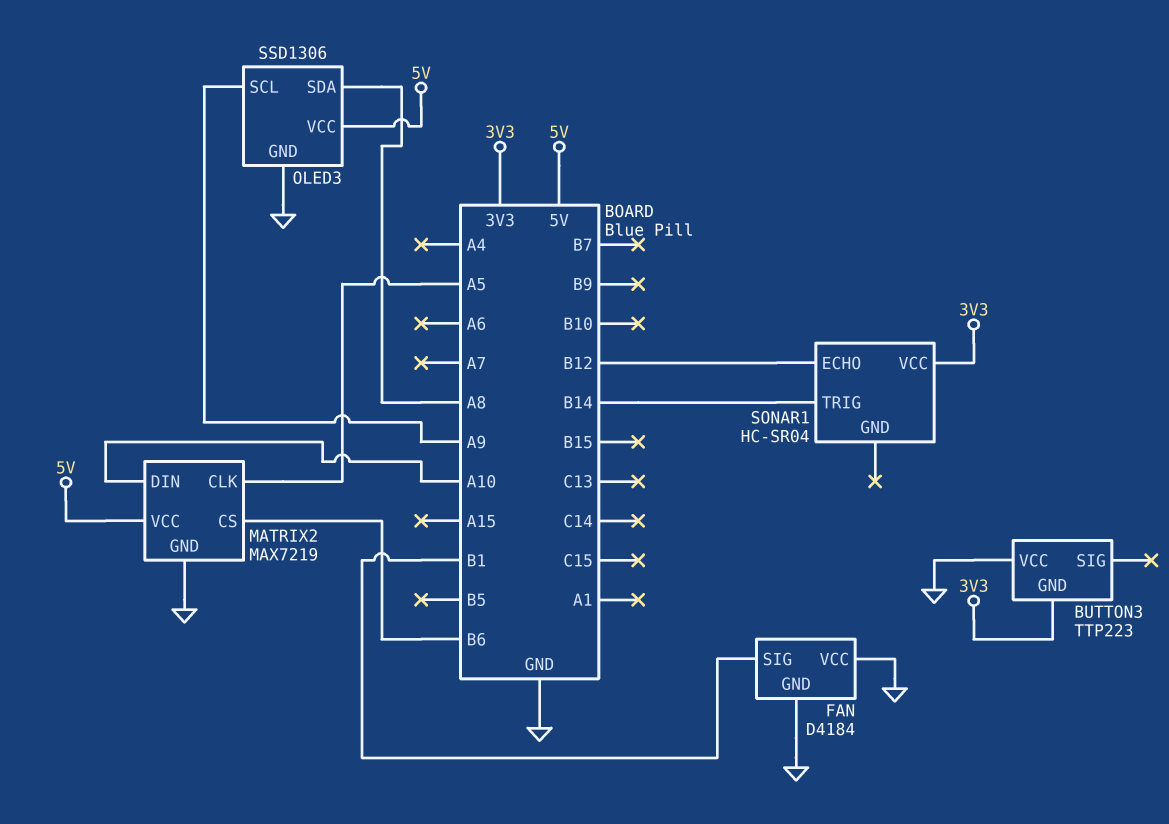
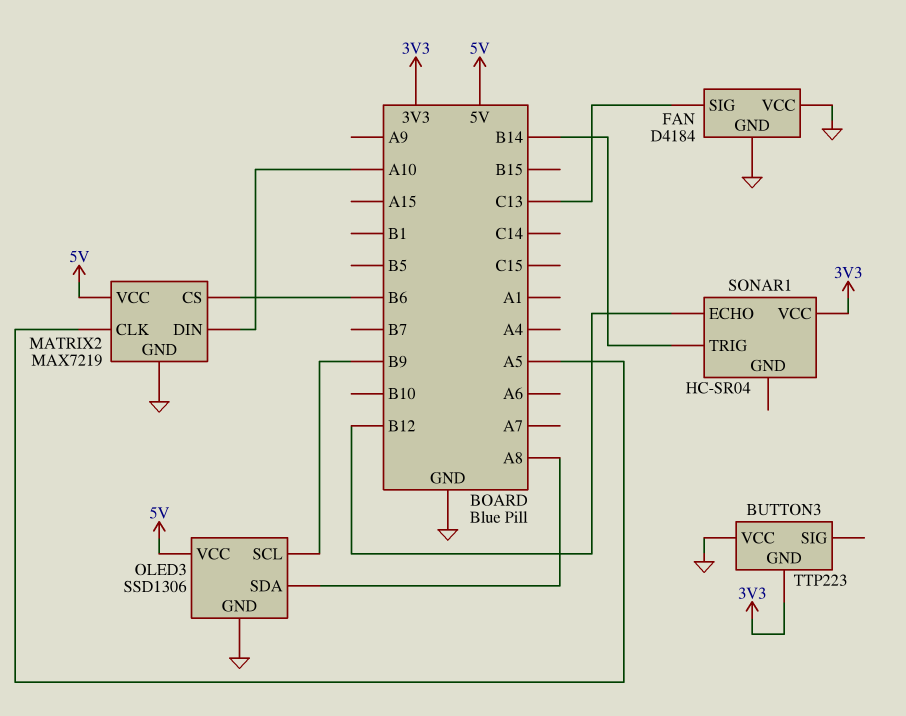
FAN pin SIG: B1 -> C13
OLED3 pin SCL: A9 -> B9

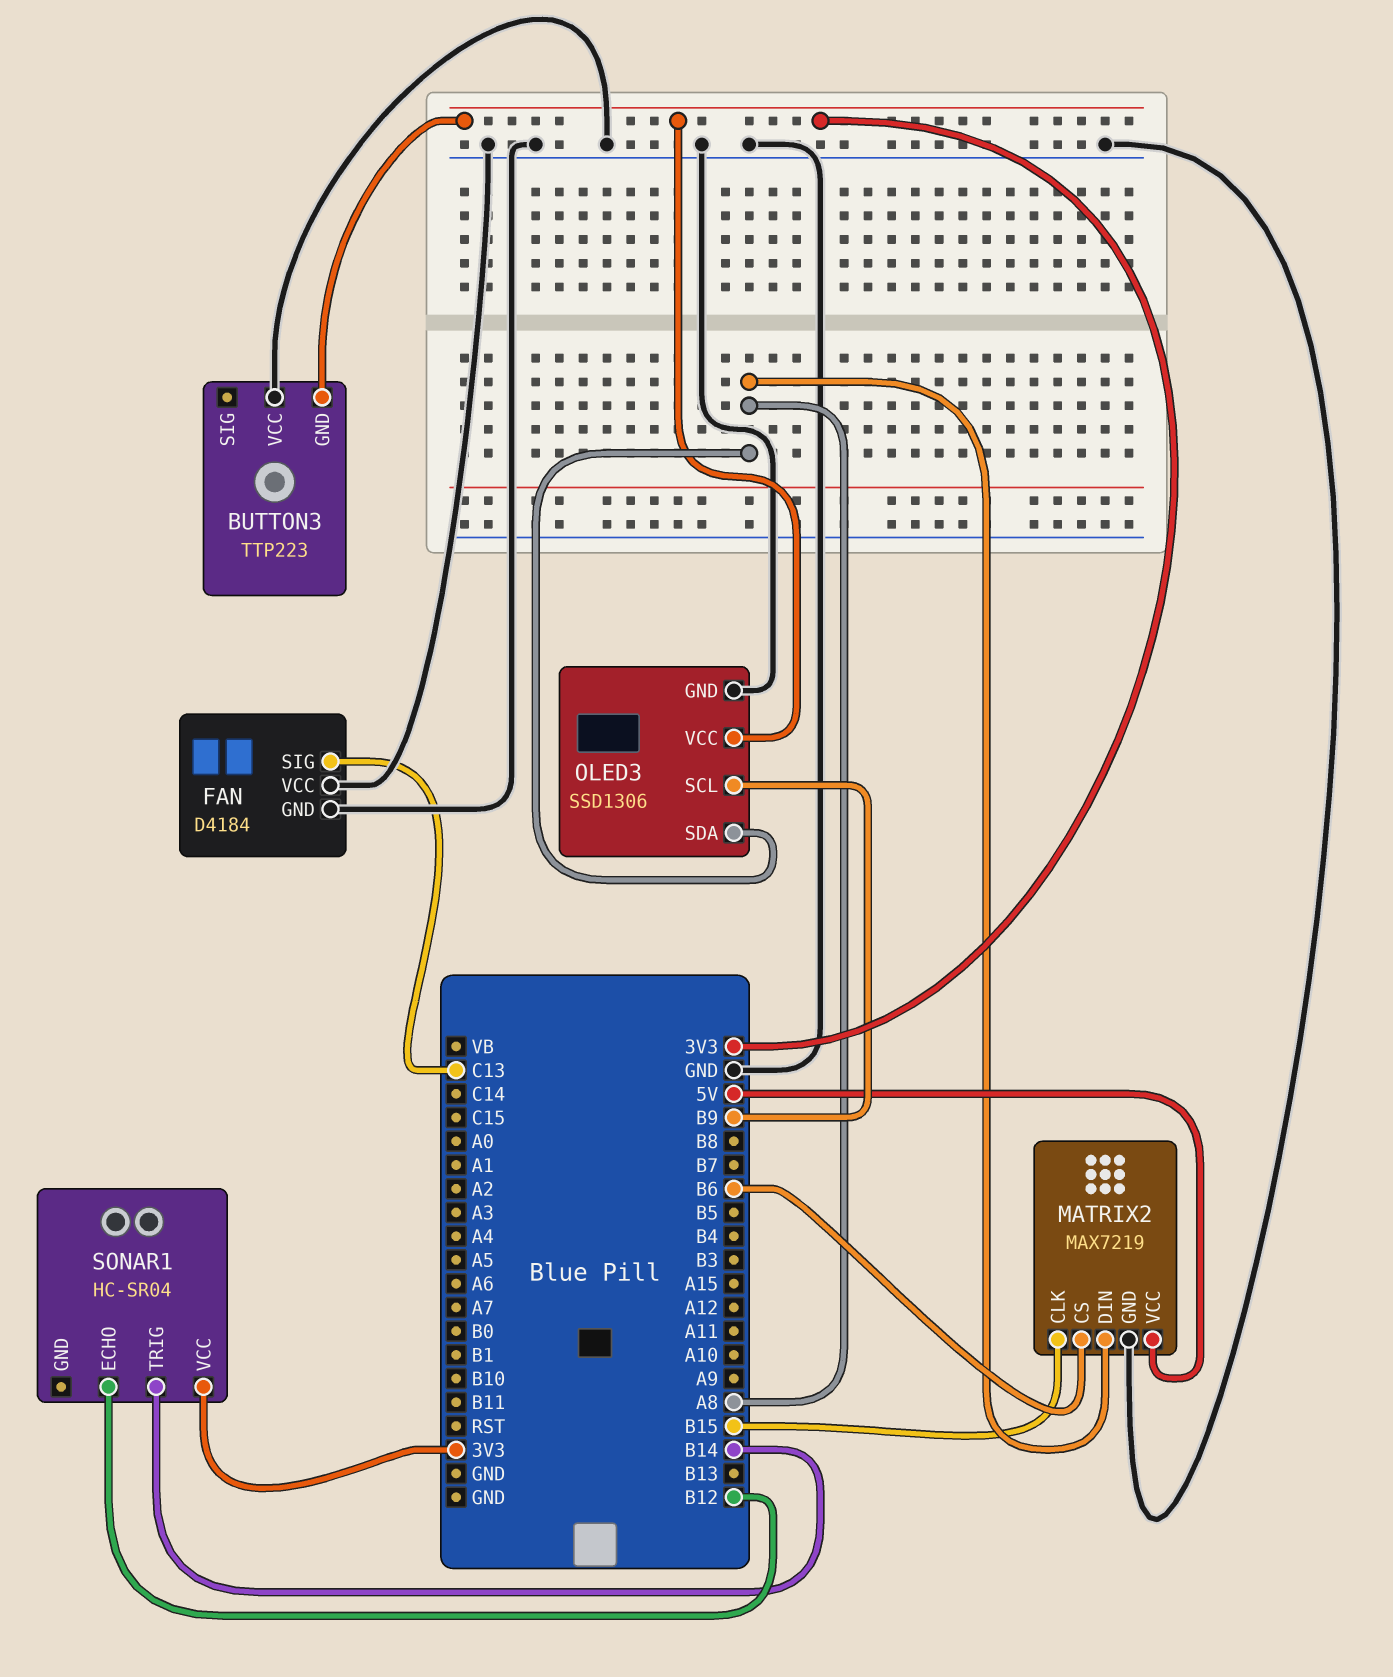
MATRIX2 pin CLK: A5 -> B15
MATRIX2 pin DIN: A10 -> A8
OLED3 pin VCC: 5V -> 3V3

